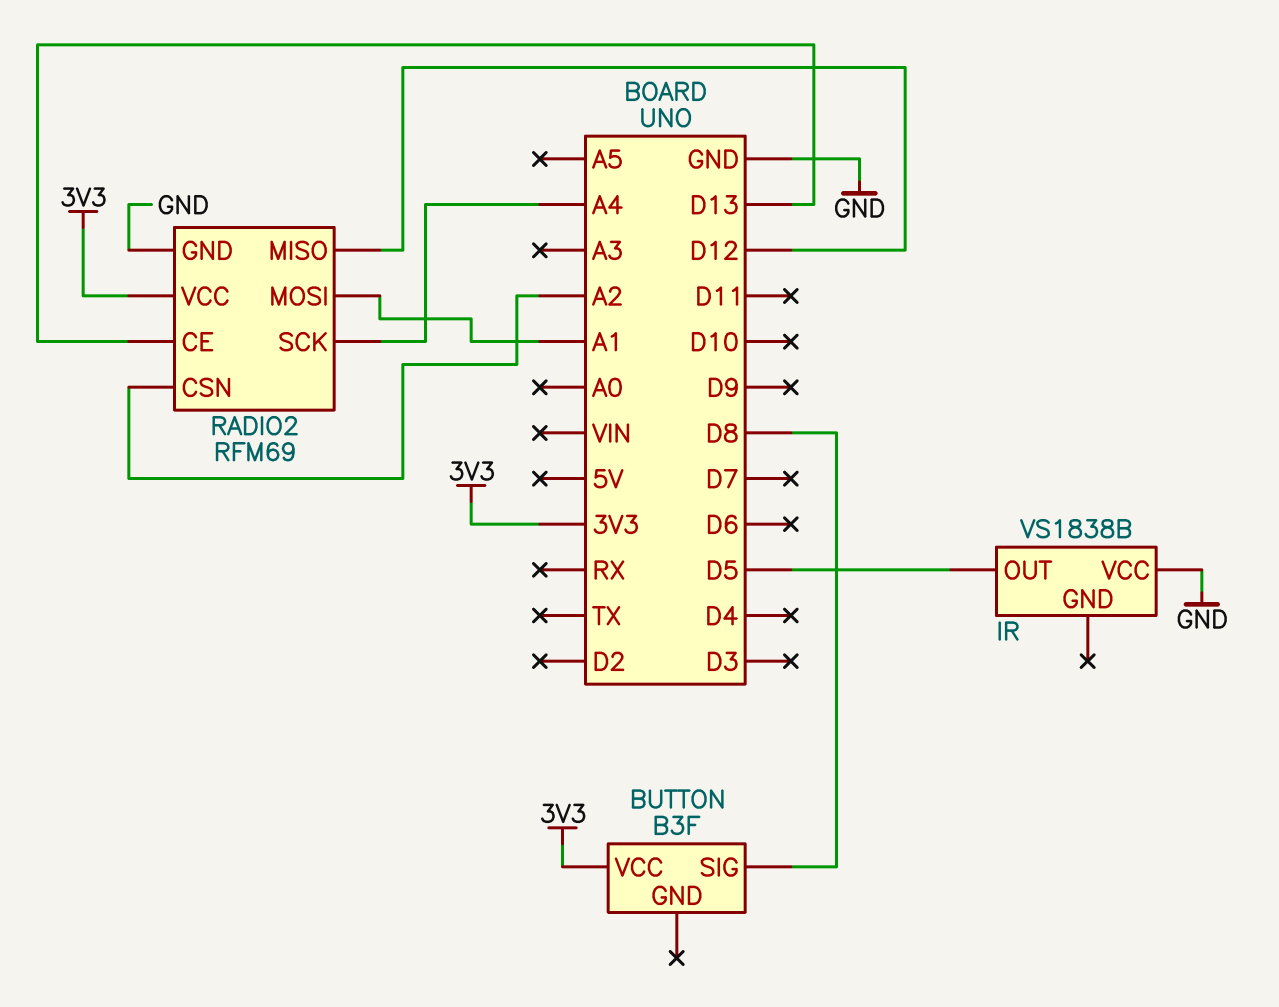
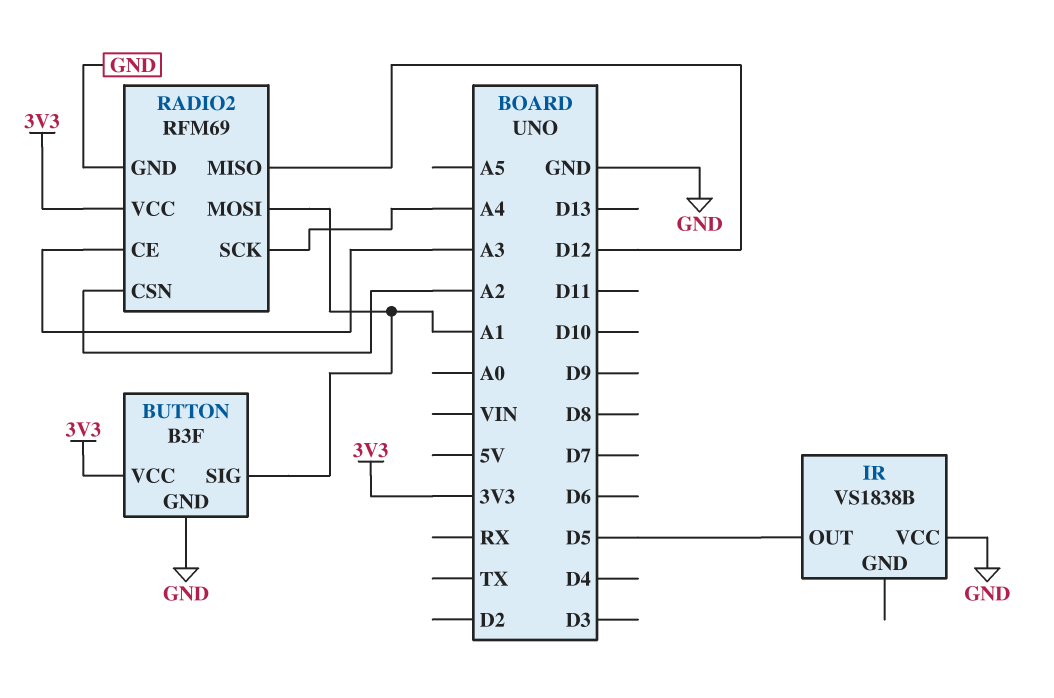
BUTTON pin GND: none -> GND
BUTTON pin SIG: D8 -> A1
RADIO2 pin CE: D13 -> A3

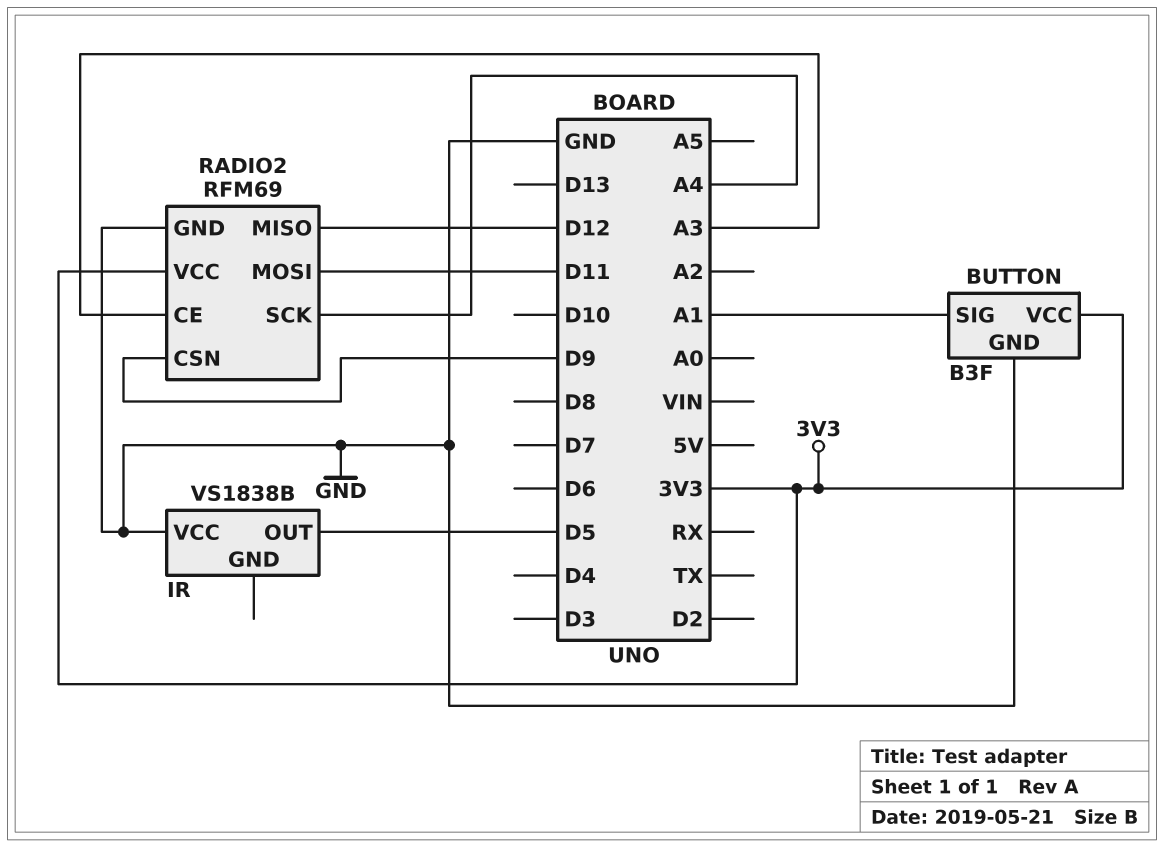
RADIO2 pin CSN: A2 -> D9
RADIO2 pin MOSI: A1 -> D11

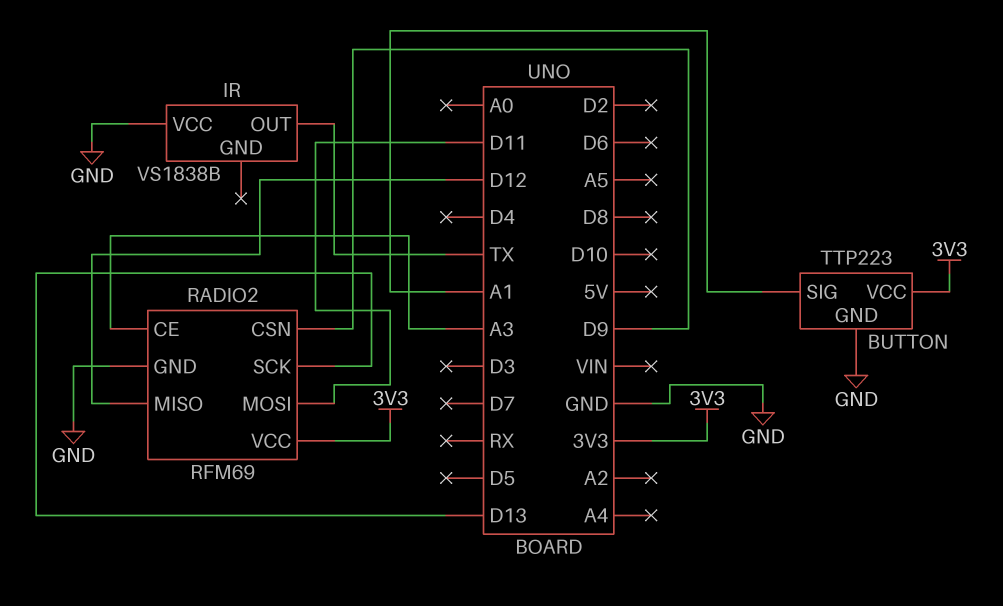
BUTTON: B3F -> TTP223
IR pin OUT: D5 -> TX
RADIO2 pin SCK: A4 -> D13

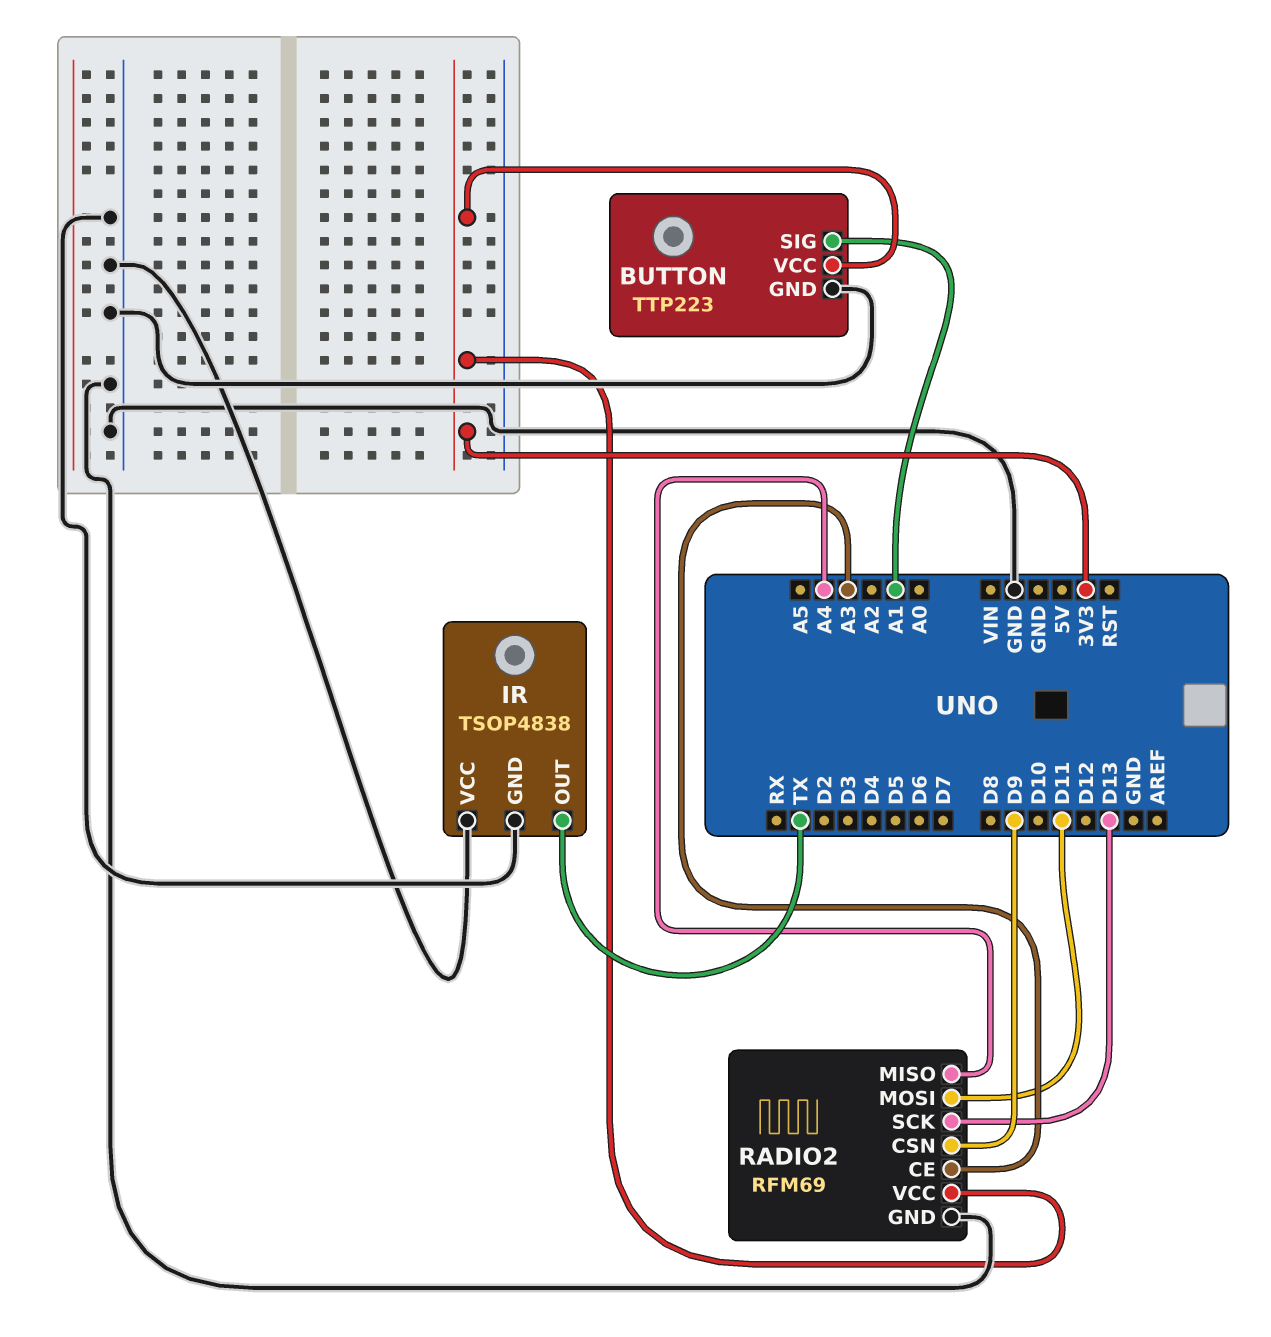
IR: VS1838B -> TSOP4838
IR pin GND: none -> GND
RADIO2 pin MISO: D12 -> A4

